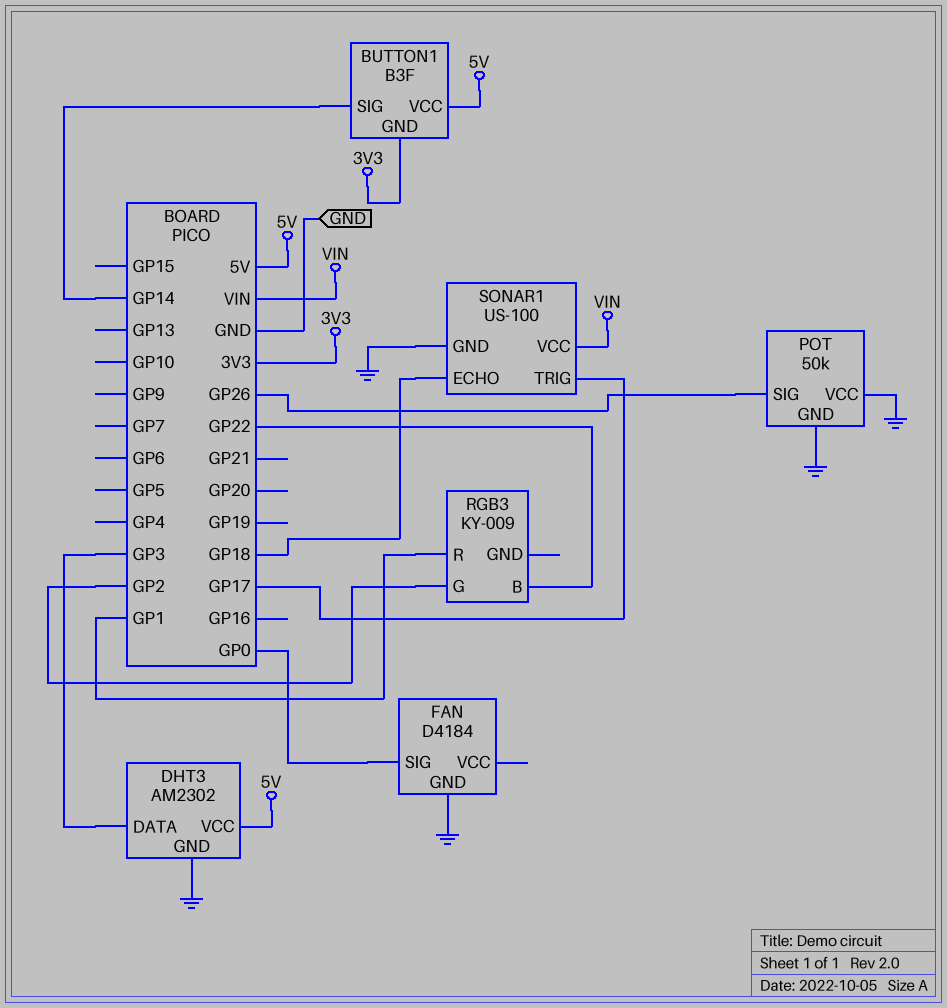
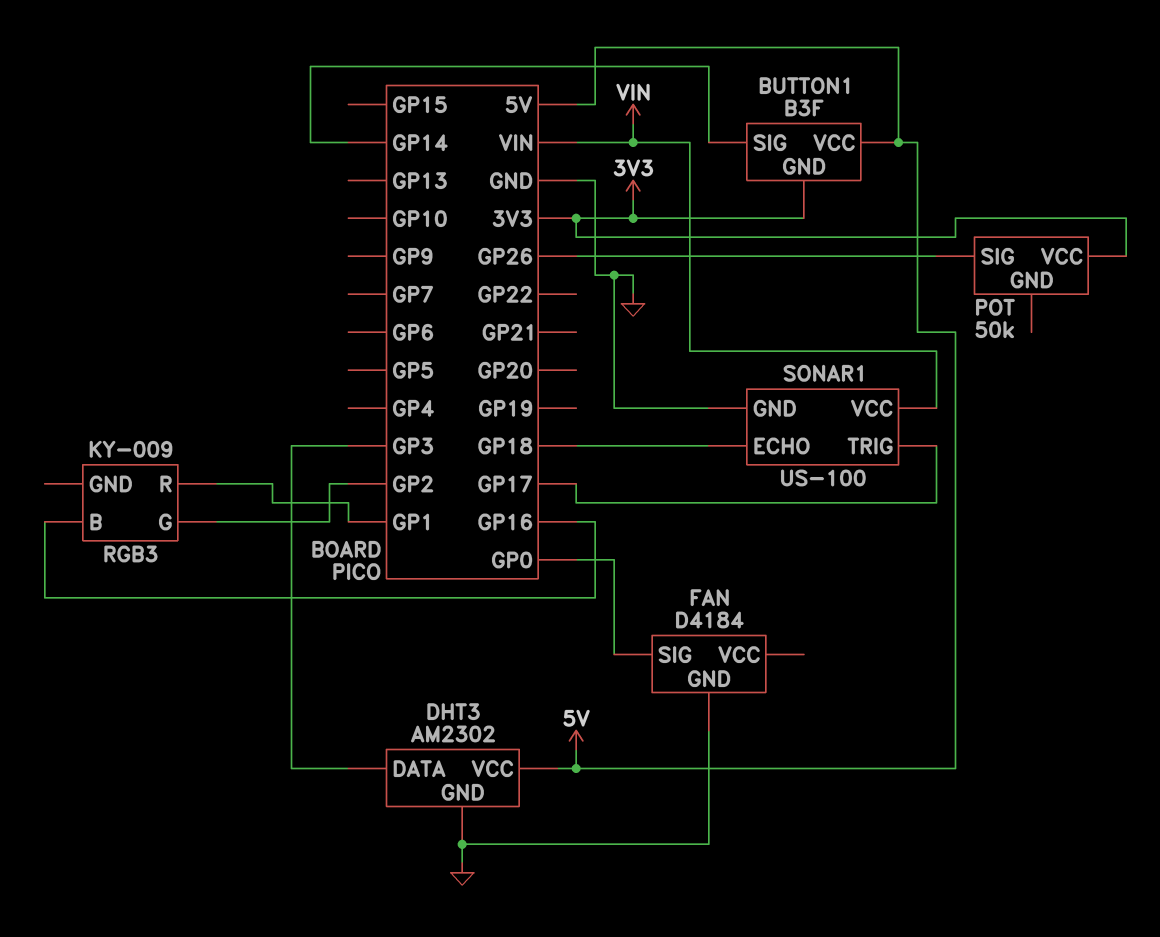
POT pin GND: GND -> none
POT pin VCC: GND -> 3V3
RGB3 pin B: GP22 -> GP16

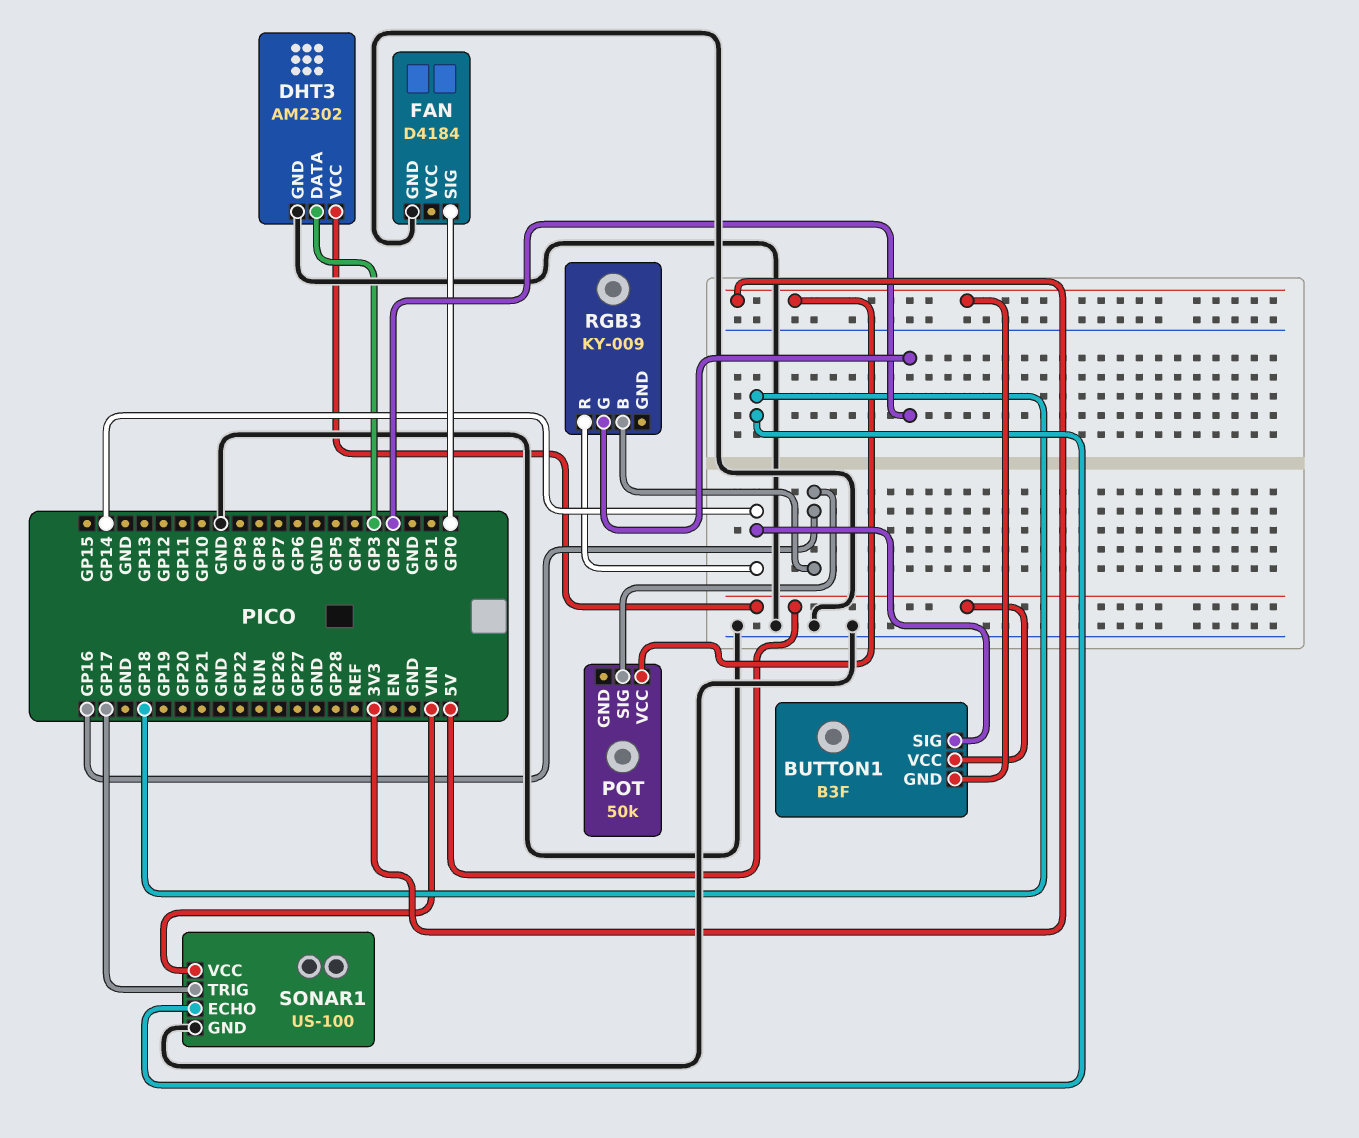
POT pin SIG: GP26 -> GP16
RGB3 pin R: GP1 -> GP14

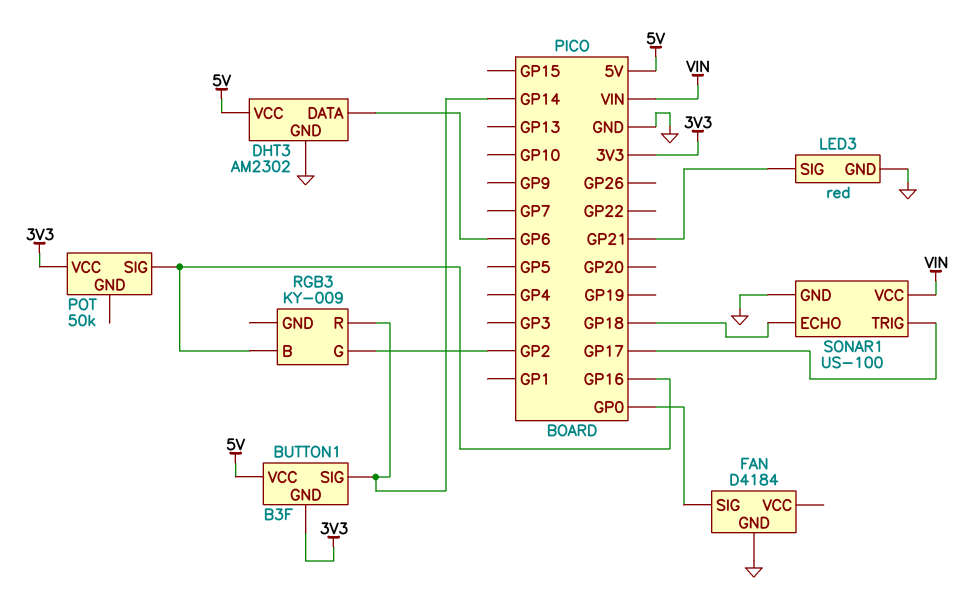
DHT3 pin DATA: GP3 -> GP6
LED3: none -> red
LED3 pin GND: none -> GND
LED3 pin SIG: none -> GP21

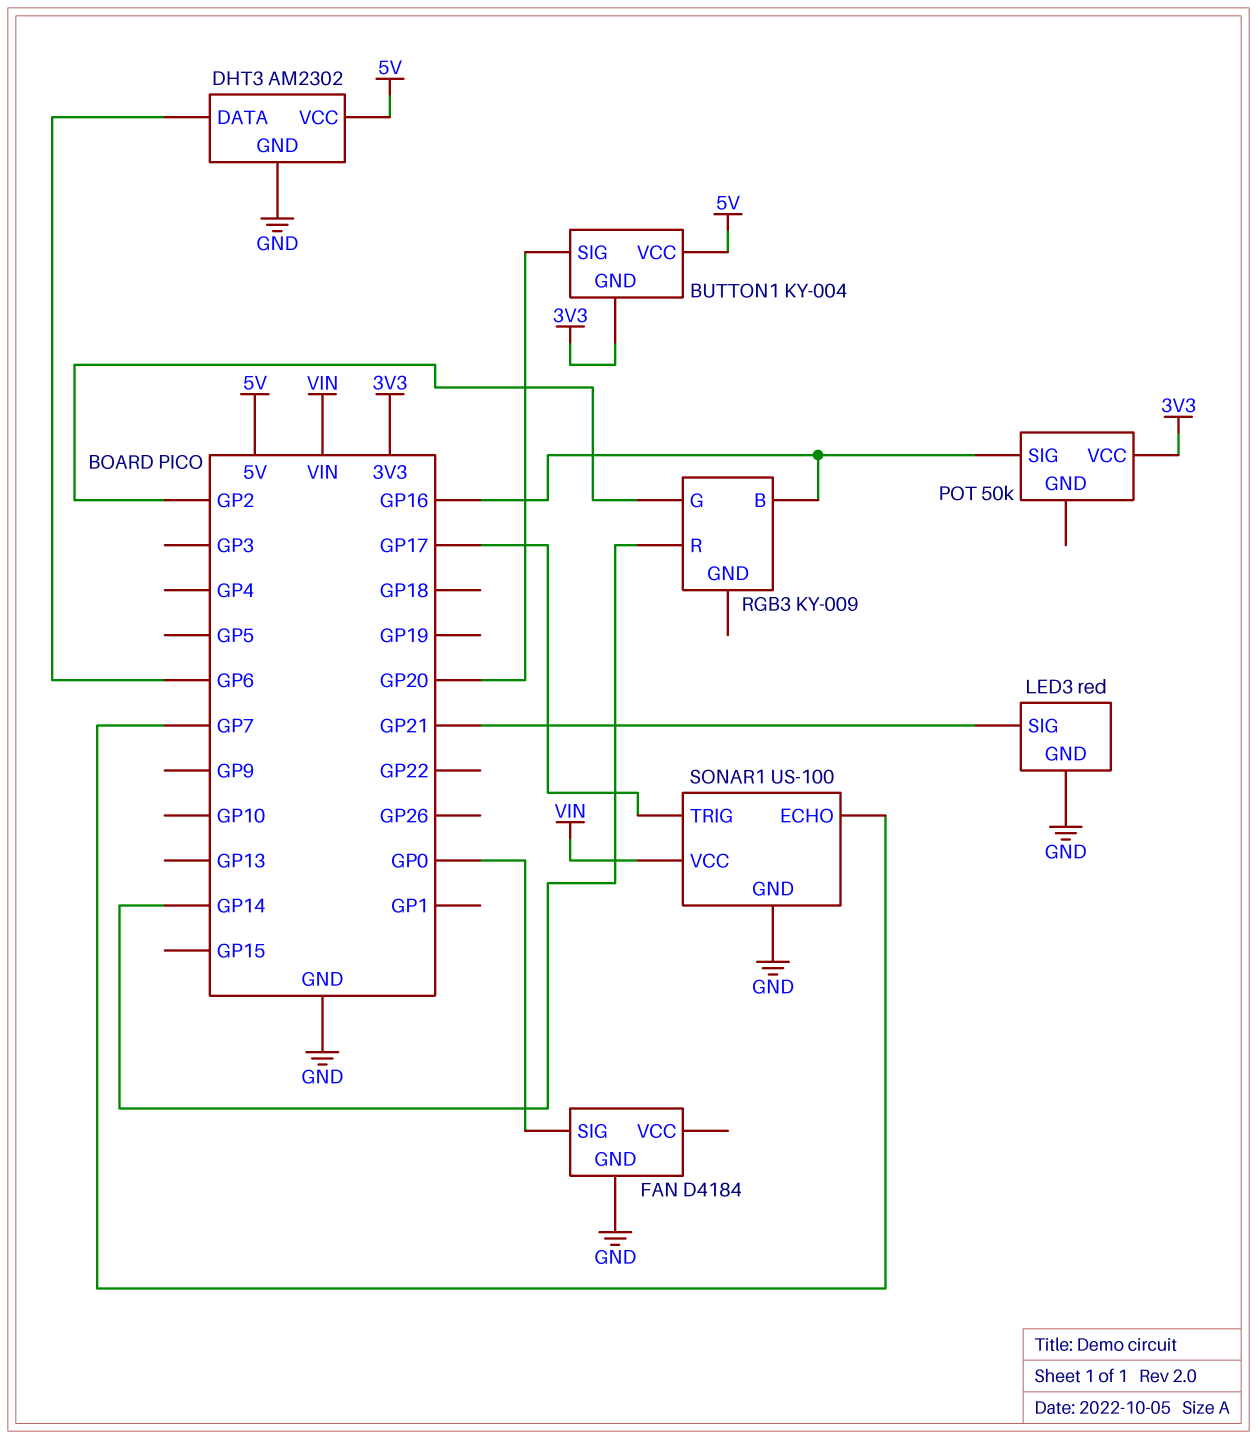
BUTTON1: B3F -> KY-004
BUTTON1 pin SIG: GP14 -> GP20
SONAR1 pin ECHO: GP18 -> GP7

